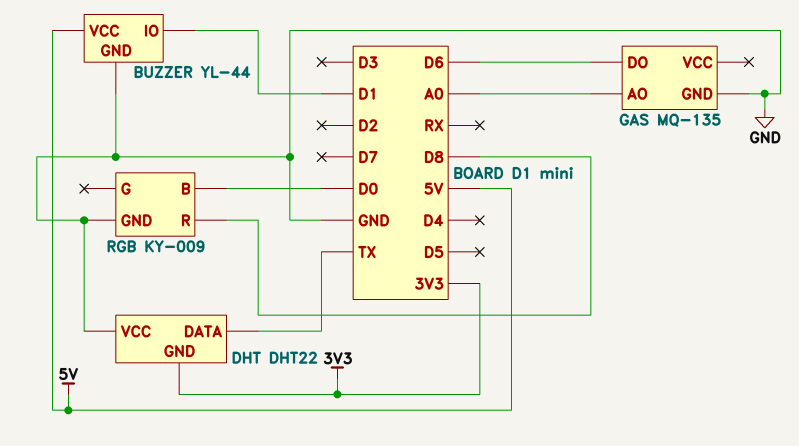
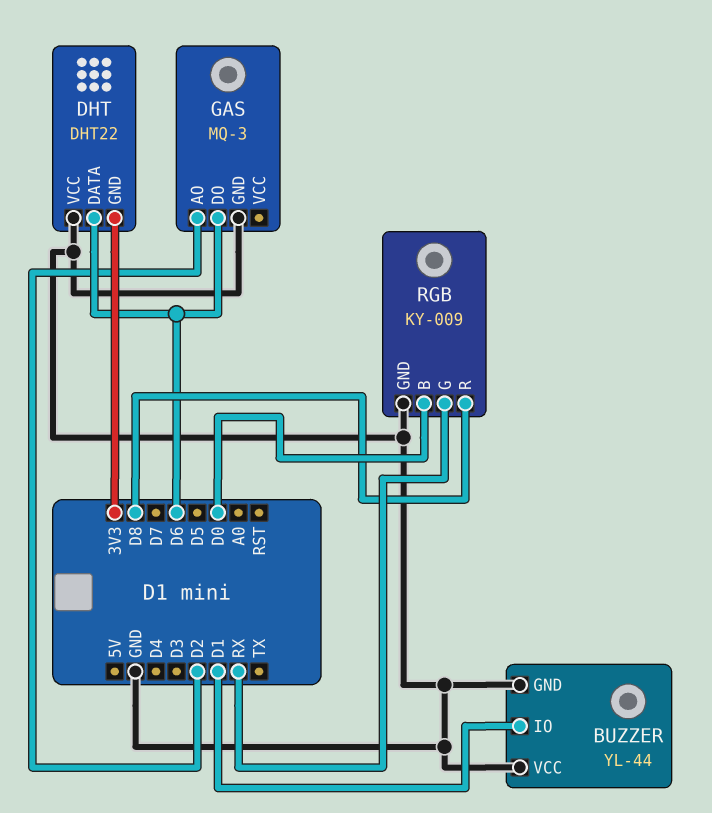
BUZZER pin VCC: 5V -> GND
DHT pin DATA: TX -> D6
GAS: MQ-135 -> MQ-3
GAS pin AO: A0 -> D2
RGB pin G: none -> RX

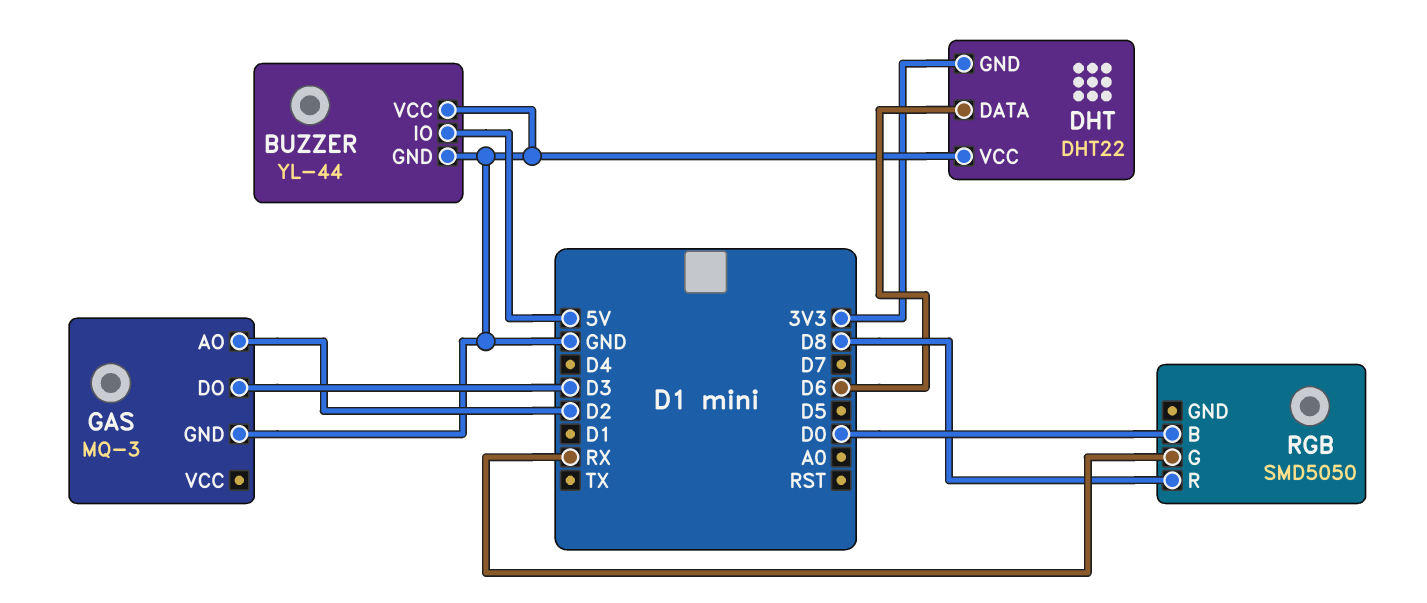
BUZZER pin IO: D1 -> 5V
GAS pin DO: D6 -> D3
RGB: KY-009 -> SMD5050
RGB pin GND: GND -> none

